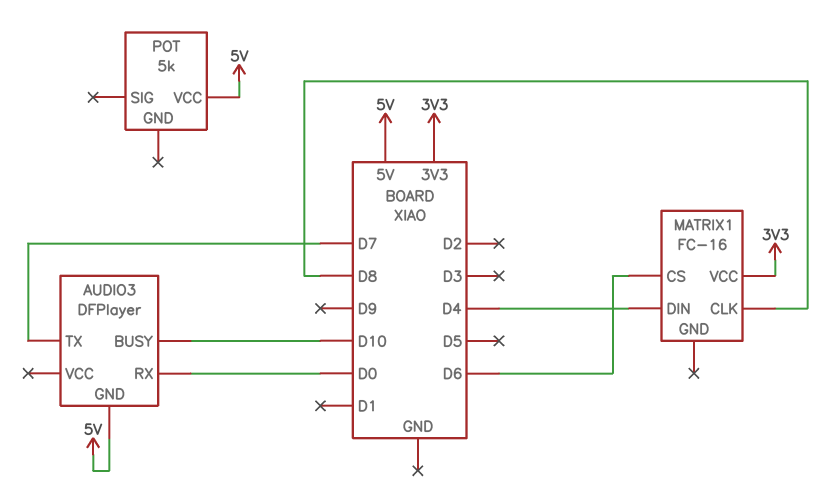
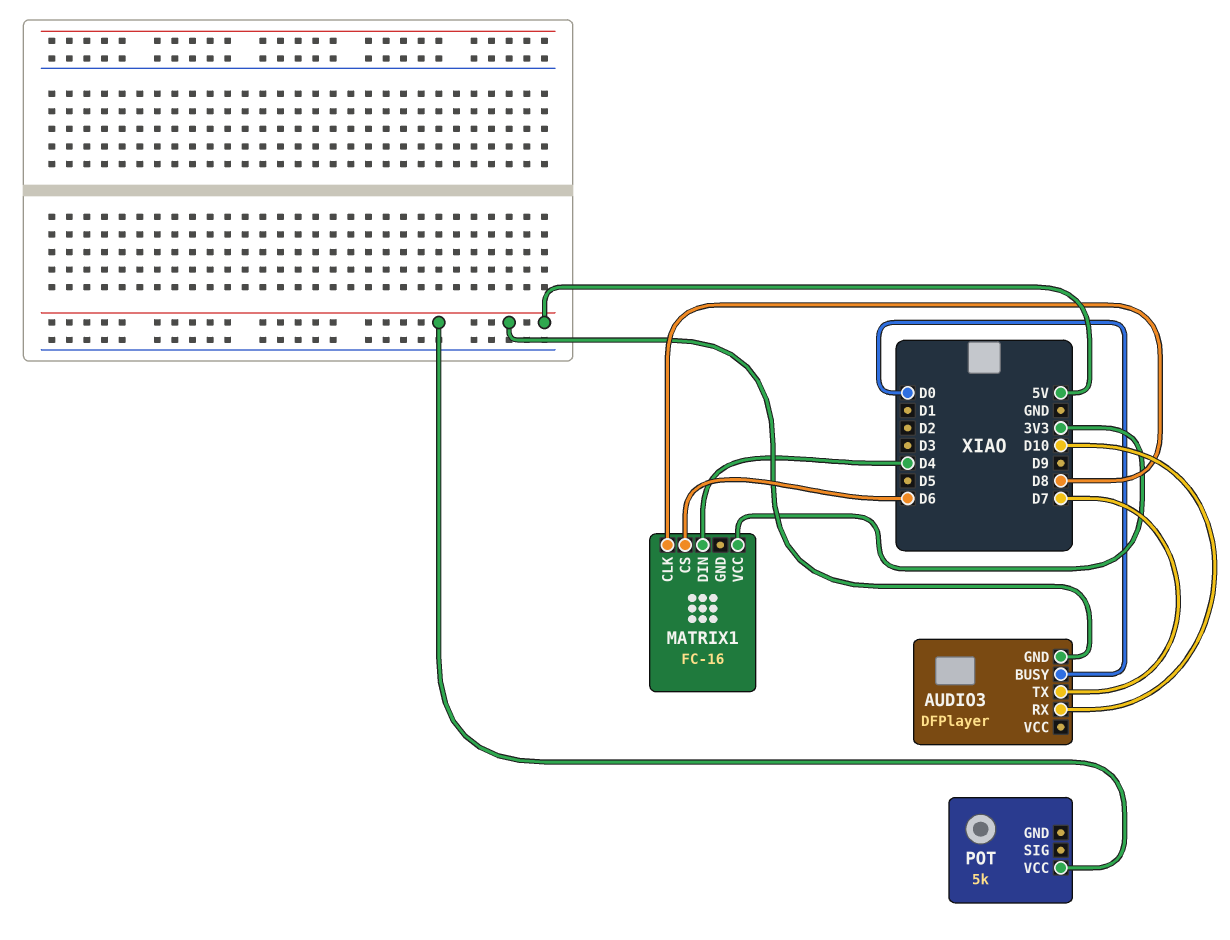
AUDIO3 pin BUSY: D10 -> D0
AUDIO3 pin RX: D0 -> D10

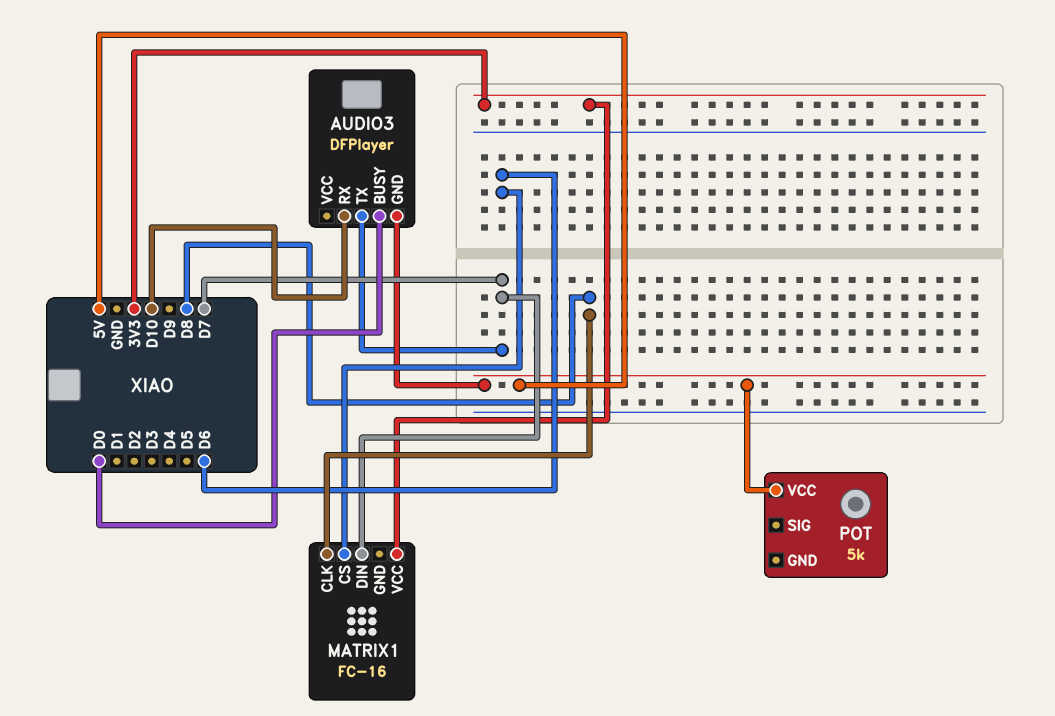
MATRIX1 pin DIN: D4 -> D7

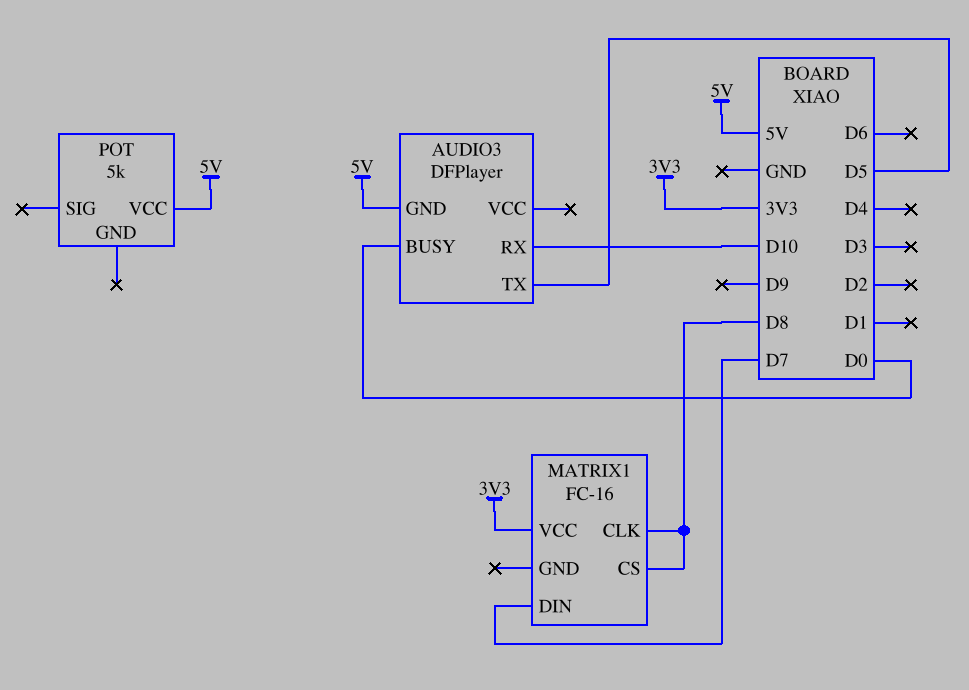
AUDIO3 pin TX: D7 -> D5
MATRIX1 pin CS: D6 -> D8

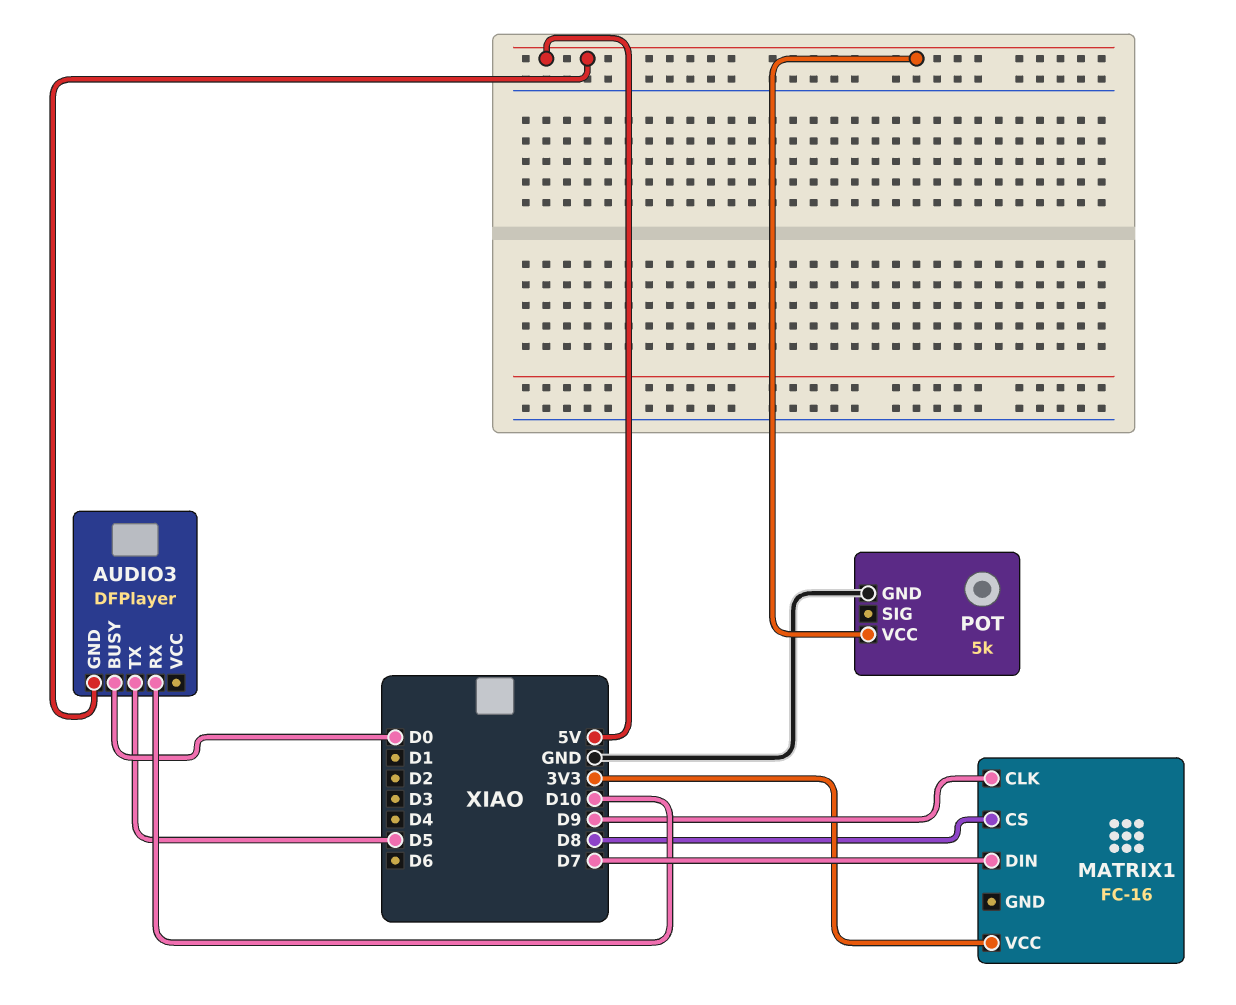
MATRIX1 pin CLK: D8 -> D9
POT pin GND: none -> GND

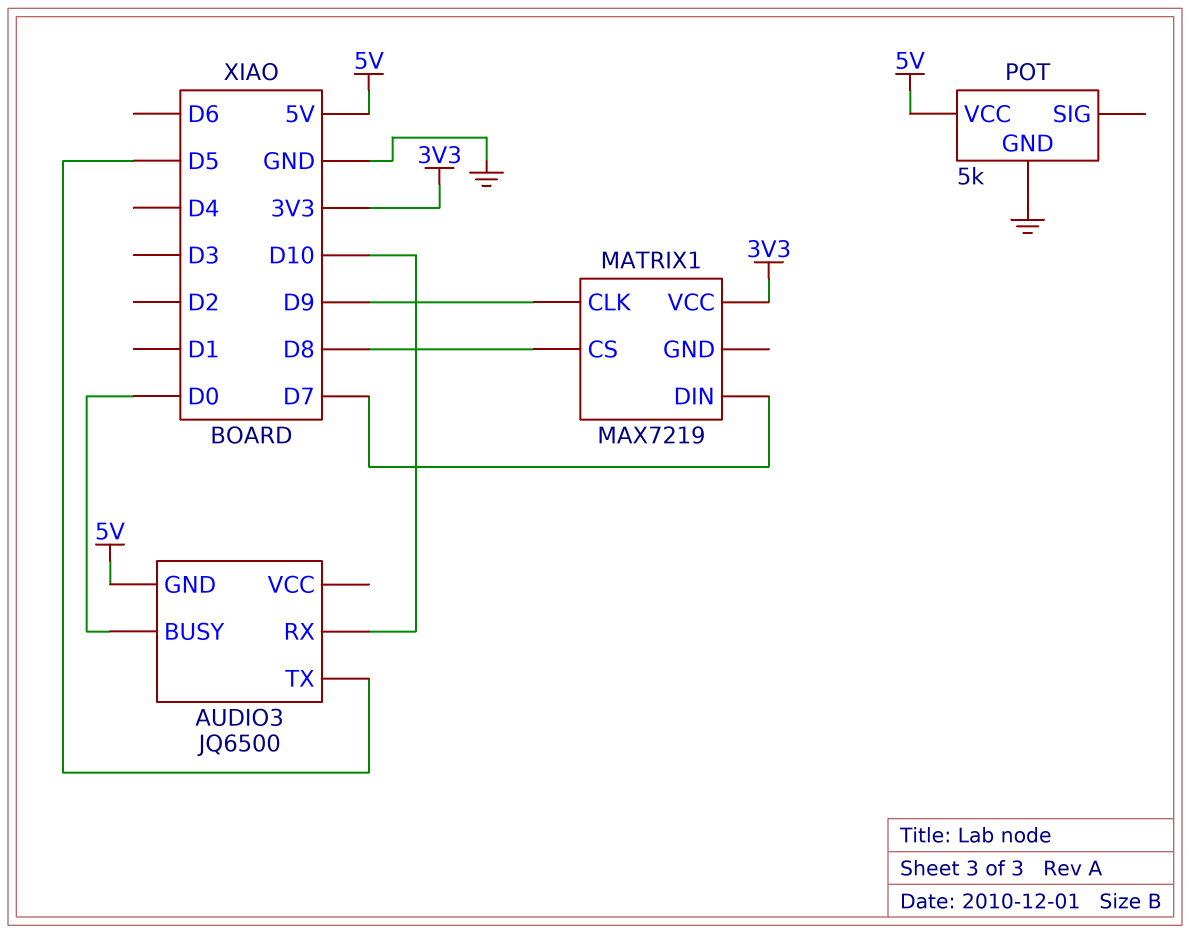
AUDIO3: DFPlayer -> JQ6500
MATRIX1: FC-16 -> MAX7219

